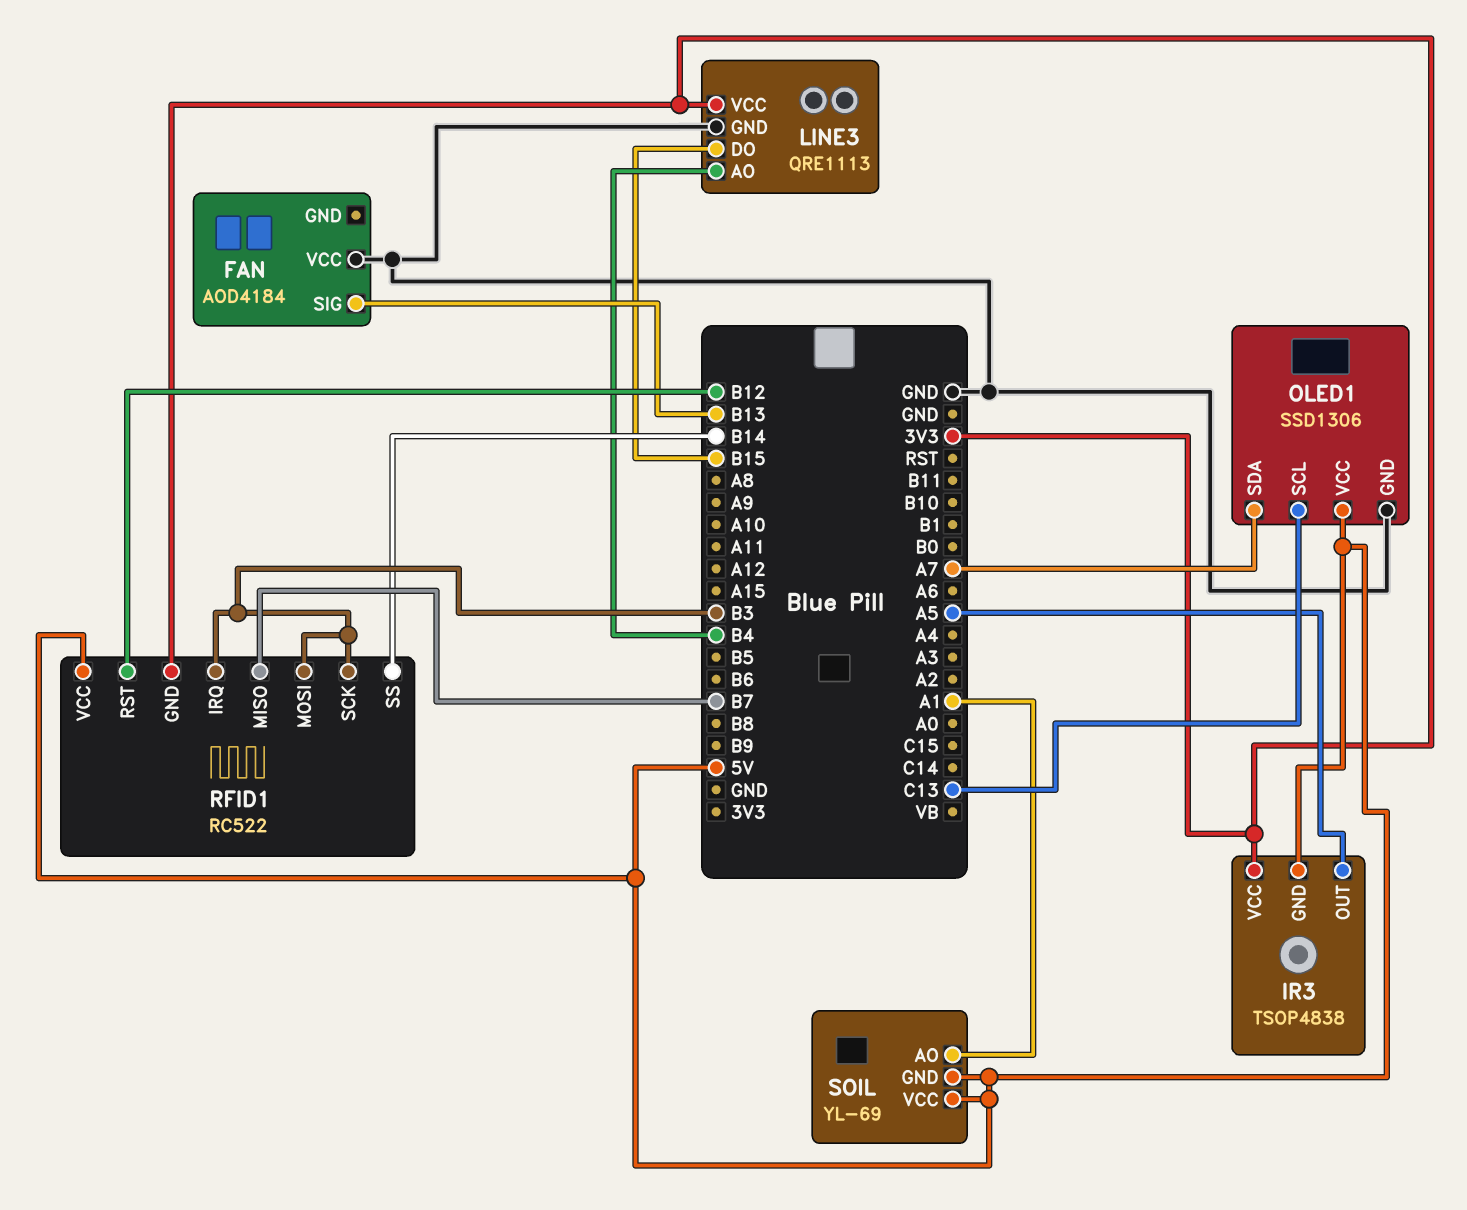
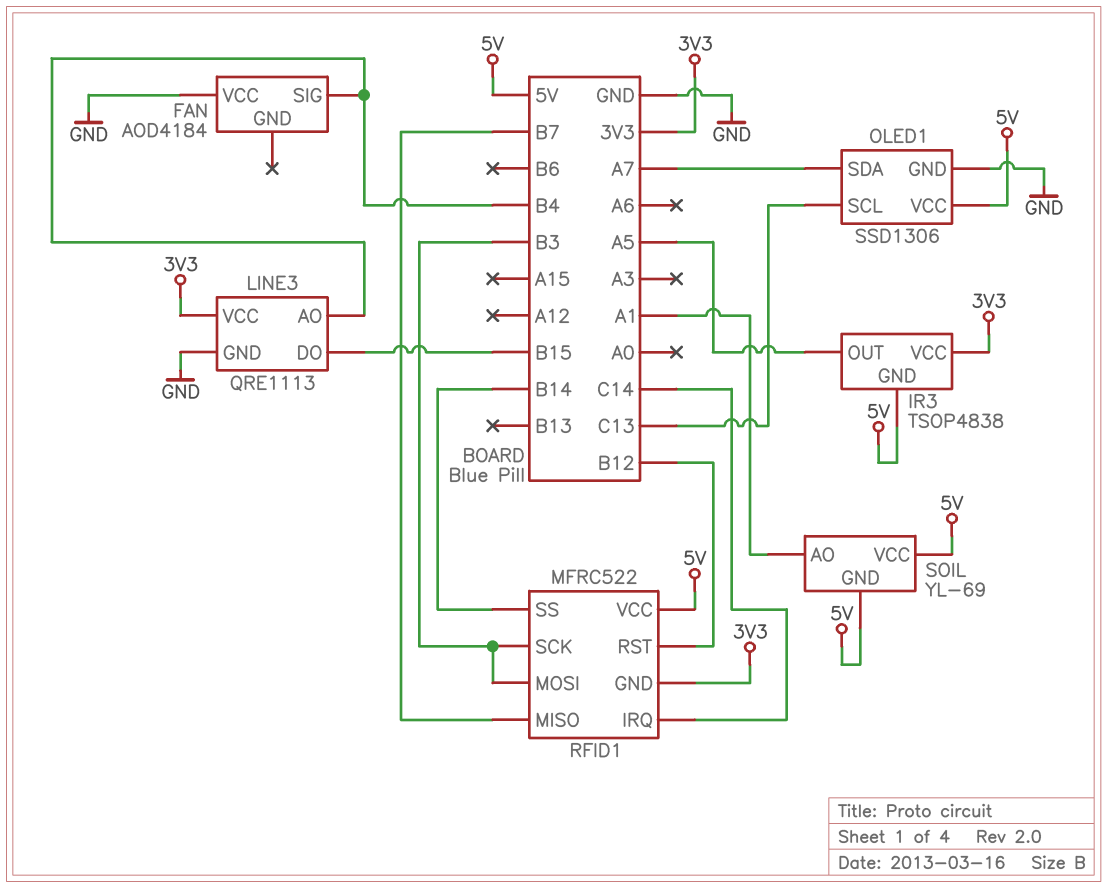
FAN pin SIG: B13 -> B4
RFID1: RC522 -> MFRC522
RFID1 pin IRQ: B3 -> C14

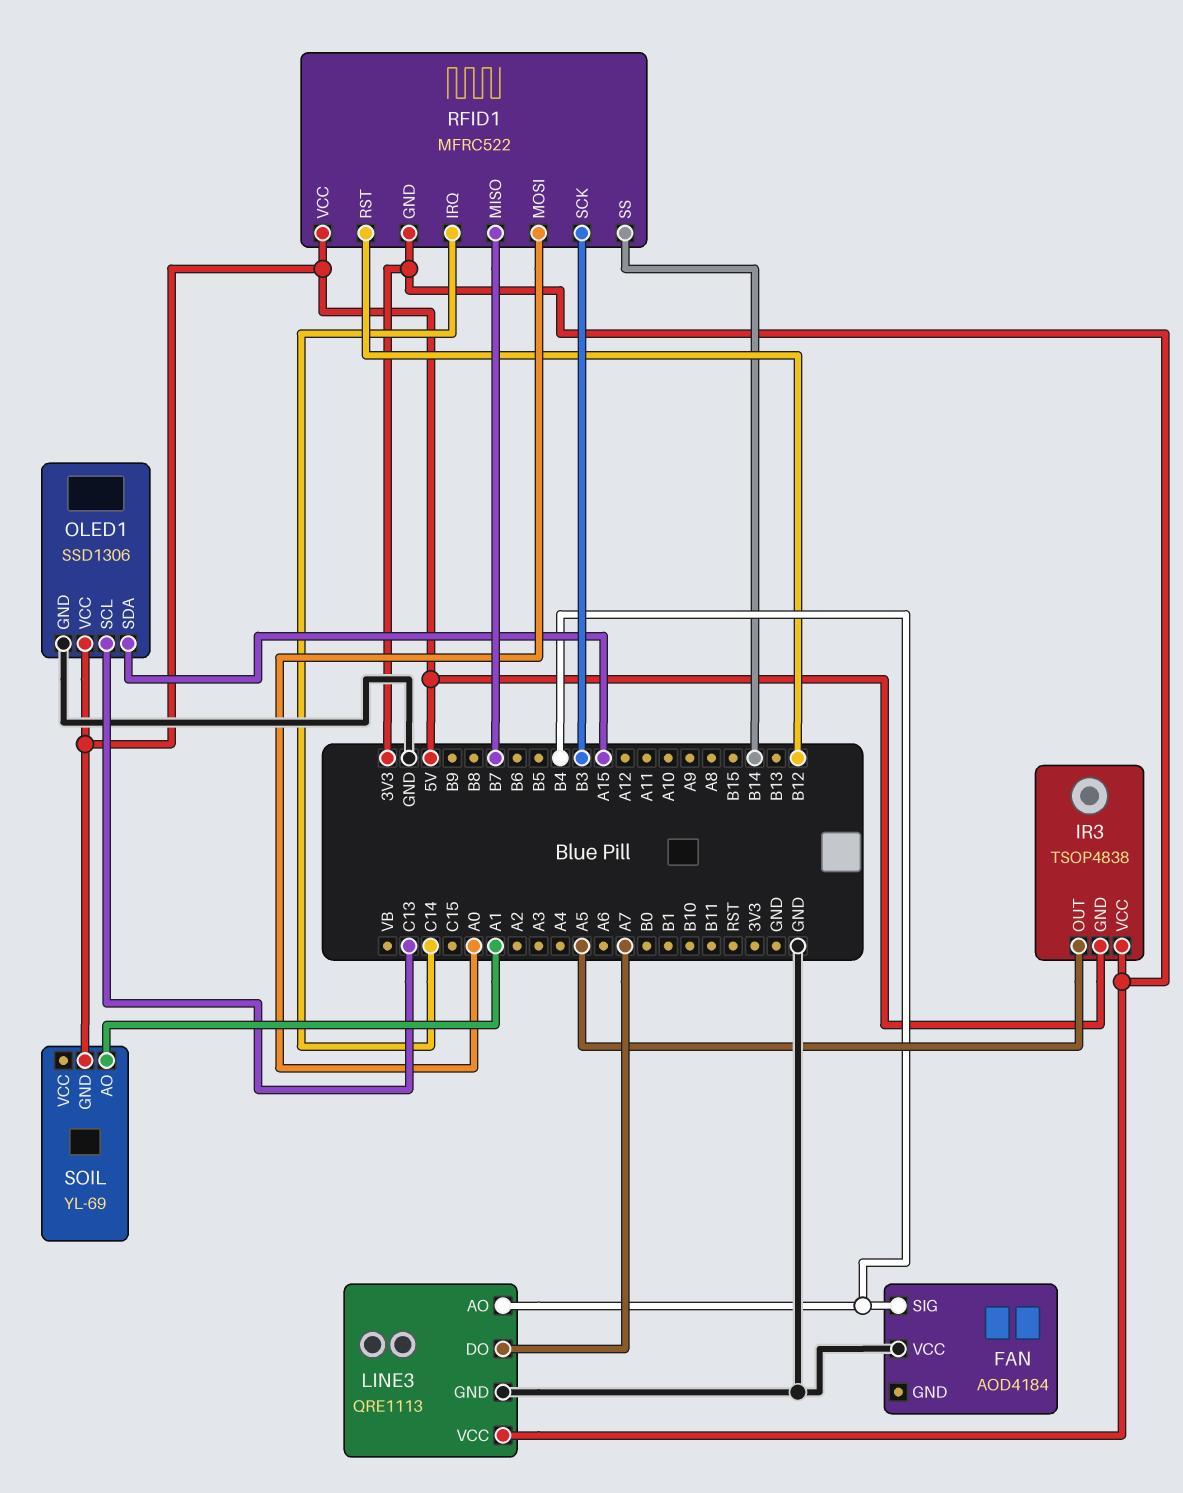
LINE3 pin DO: B15 -> A7
OLED1 pin SDA: A7 -> A15
RFID1 pin MOSI: B3 -> A0
SOIL pin VCC: 5V -> none

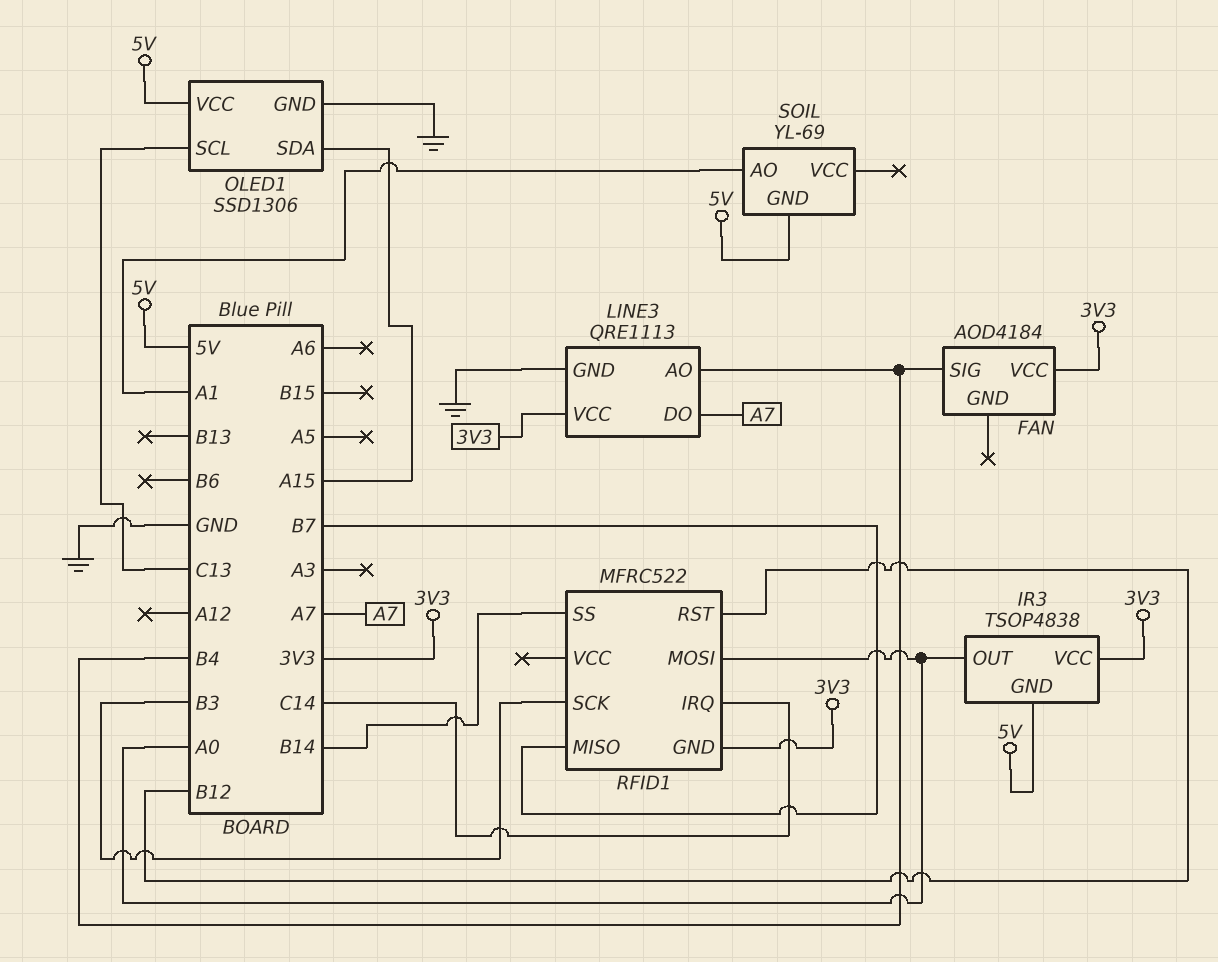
FAN pin VCC: GND -> 3V3
IR3 pin OUT: A5 -> A0
RFID1 pin VCC: 5V -> none

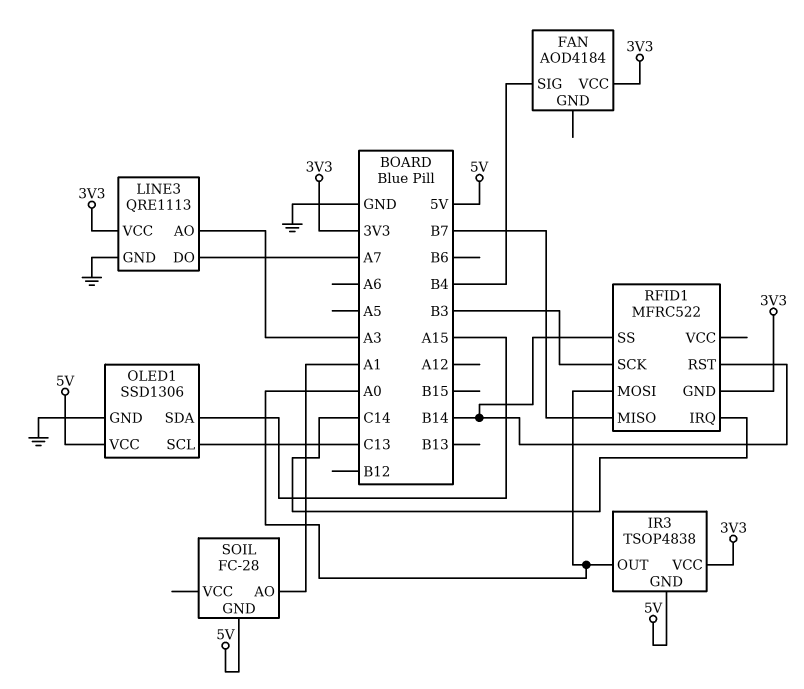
LINE3 pin AO: B4 -> A3
RFID1 pin RST: B12 -> B14
SOIL: YL-69 -> FC-28

